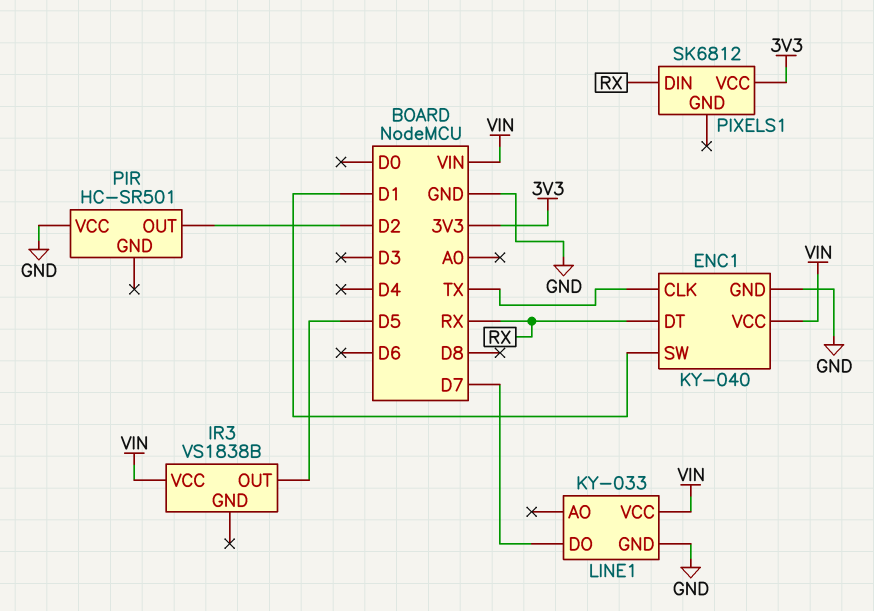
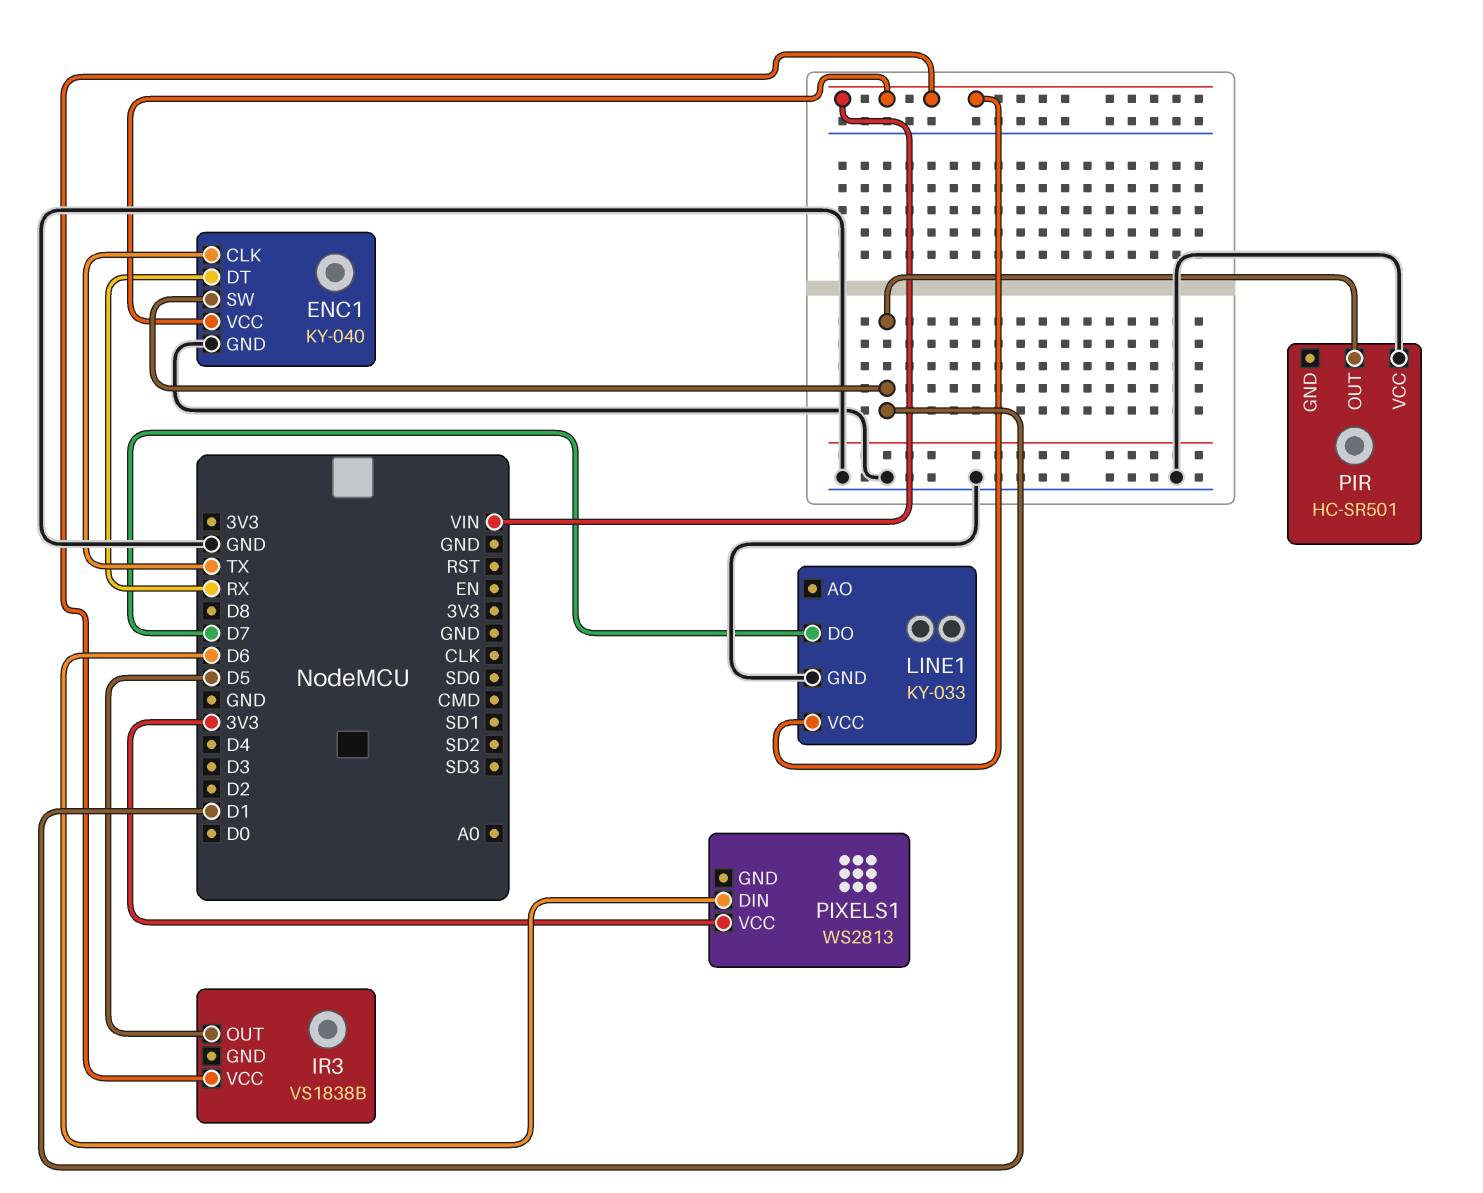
PIR pin OUT: D2 -> D1
PIXELS1: SK6812 -> WS2813
PIXELS1 pin DIN: RX -> D6

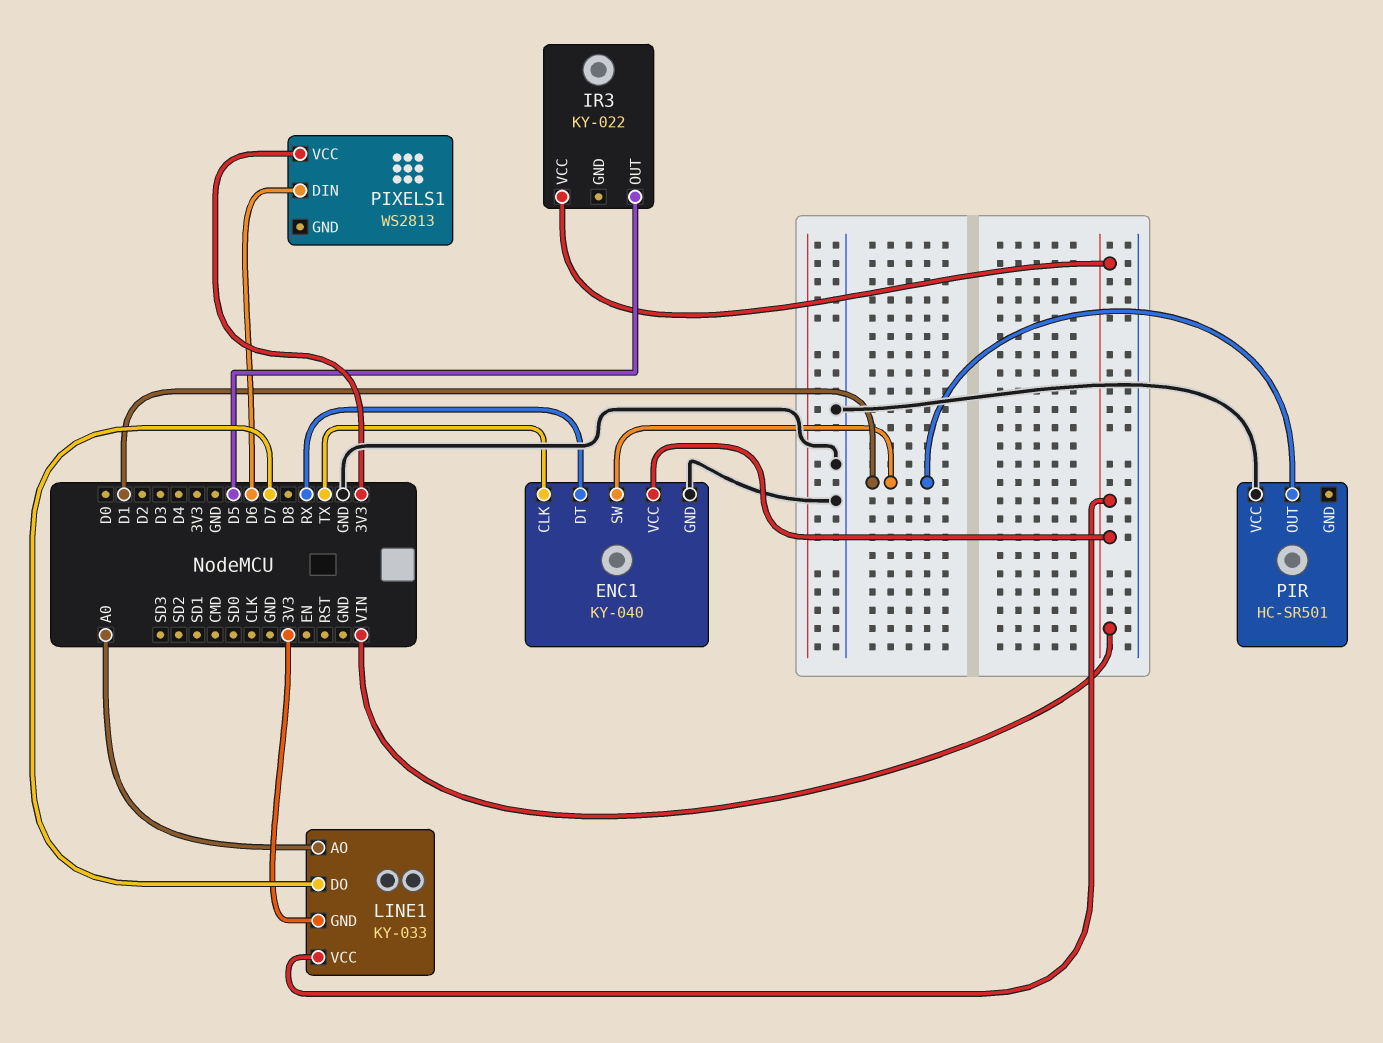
IR3: VS1838B -> KY-022
LINE1 pin AO: none -> A0
LINE1 pin GND: GND -> 3V3

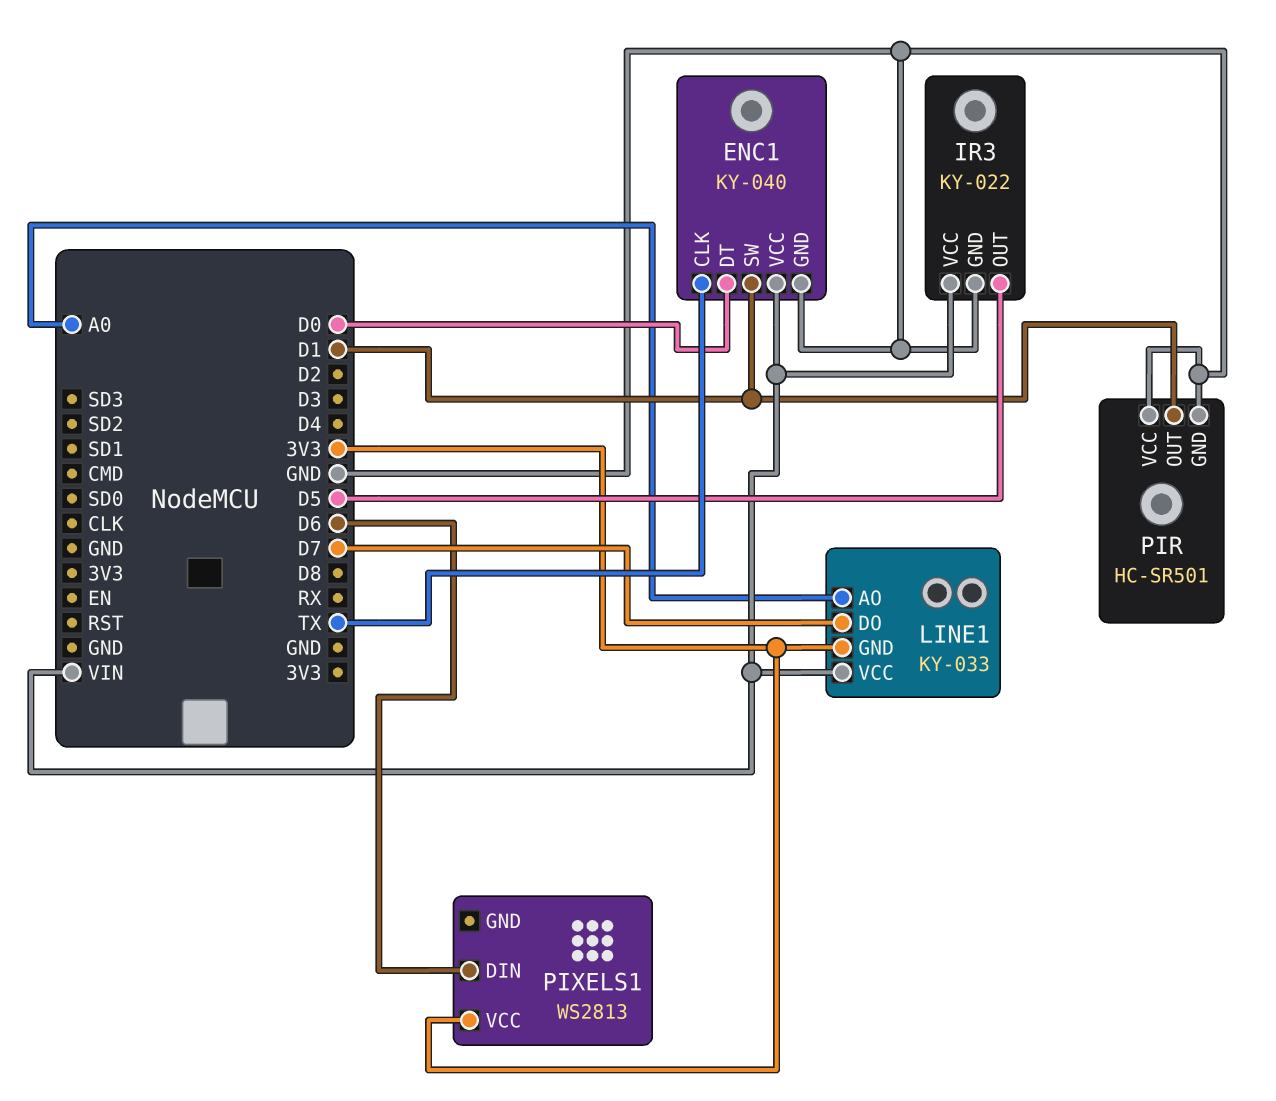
ENC1 pin DT: RX -> D0
IR3 pin GND: none -> GND
PIR pin GND: none -> GND

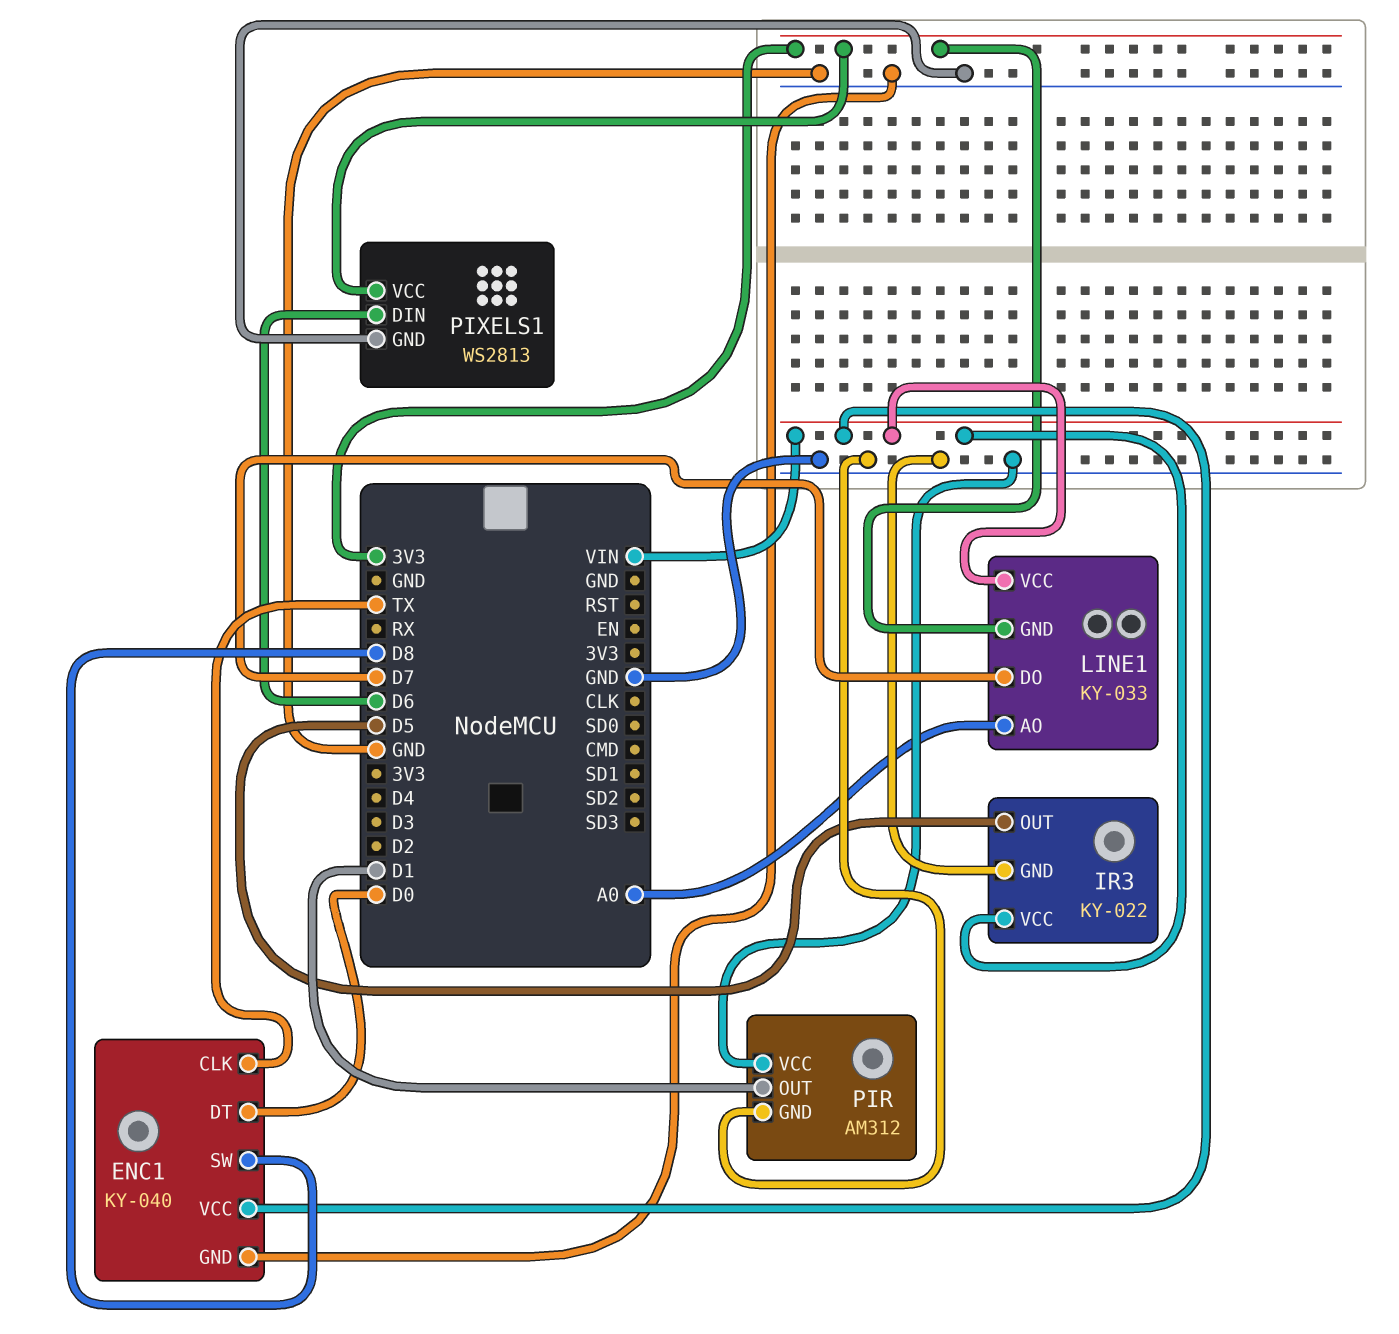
ENC1 pin SW: D1 -> D8
PIR: HC-SR501 -> AM312
PIXELS1 pin GND: none -> GND

